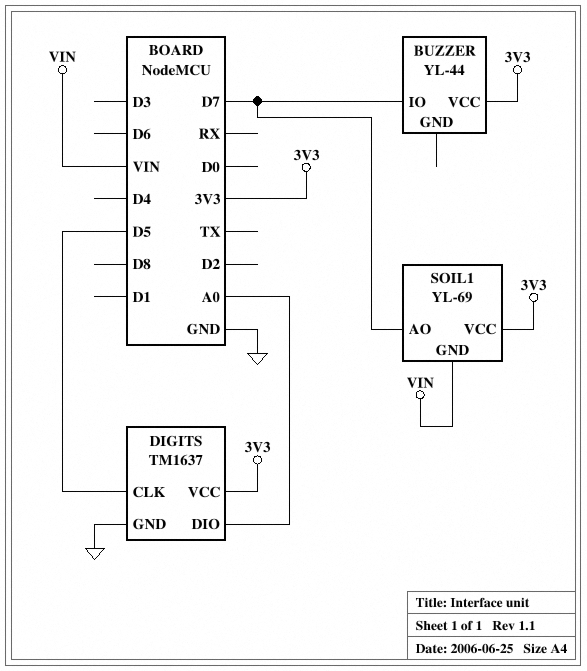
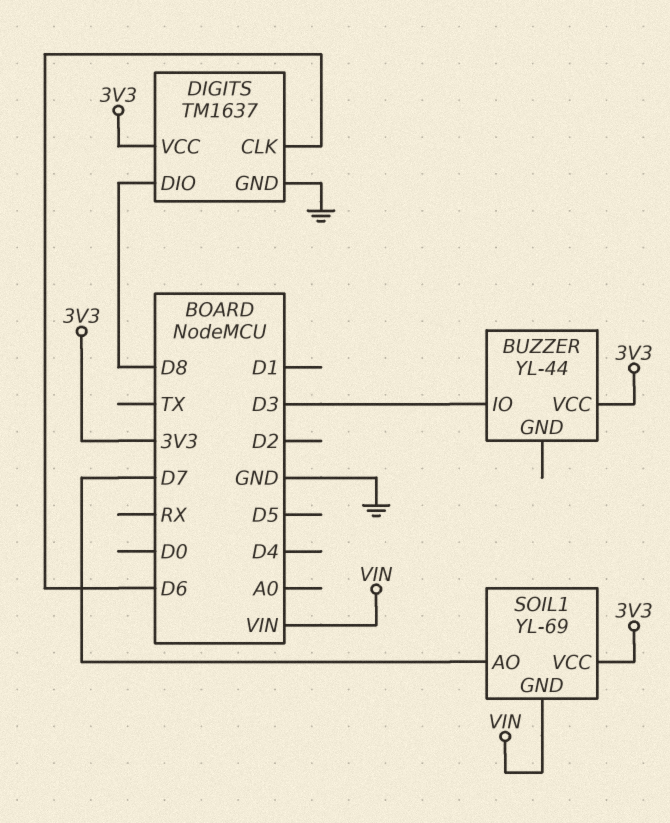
BUZZER pin IO: D7 -> D3
DIGITS pin CLK: D5 -> D6
DIGITS pin DIO: A0 -> D8

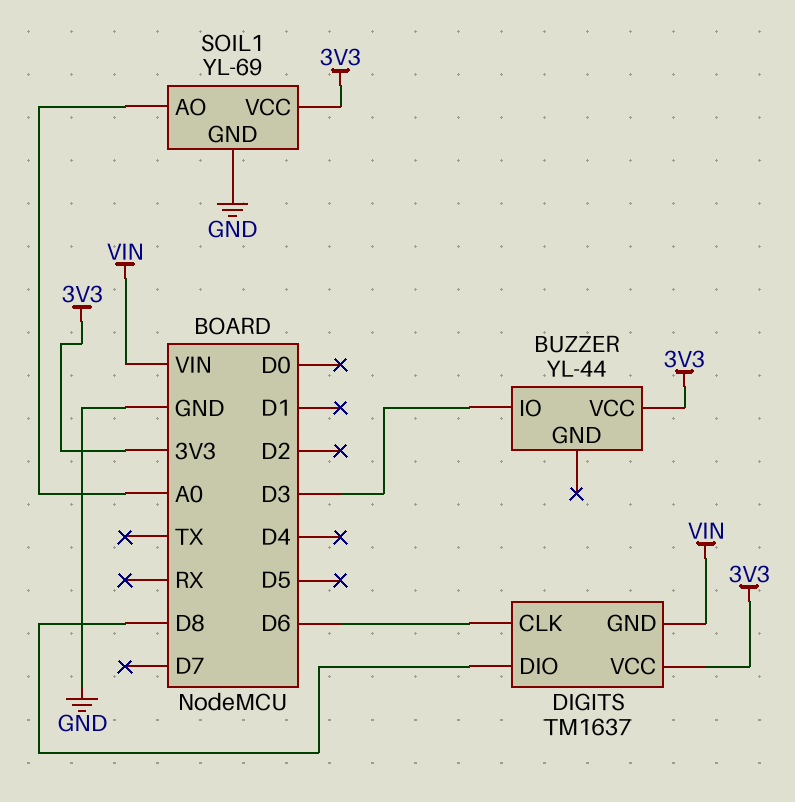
DIGITS pin GND: GND -> VIN
SOIL1 pin AO: D7 -> A0
SOIL1 pin GND: VIN -> GND

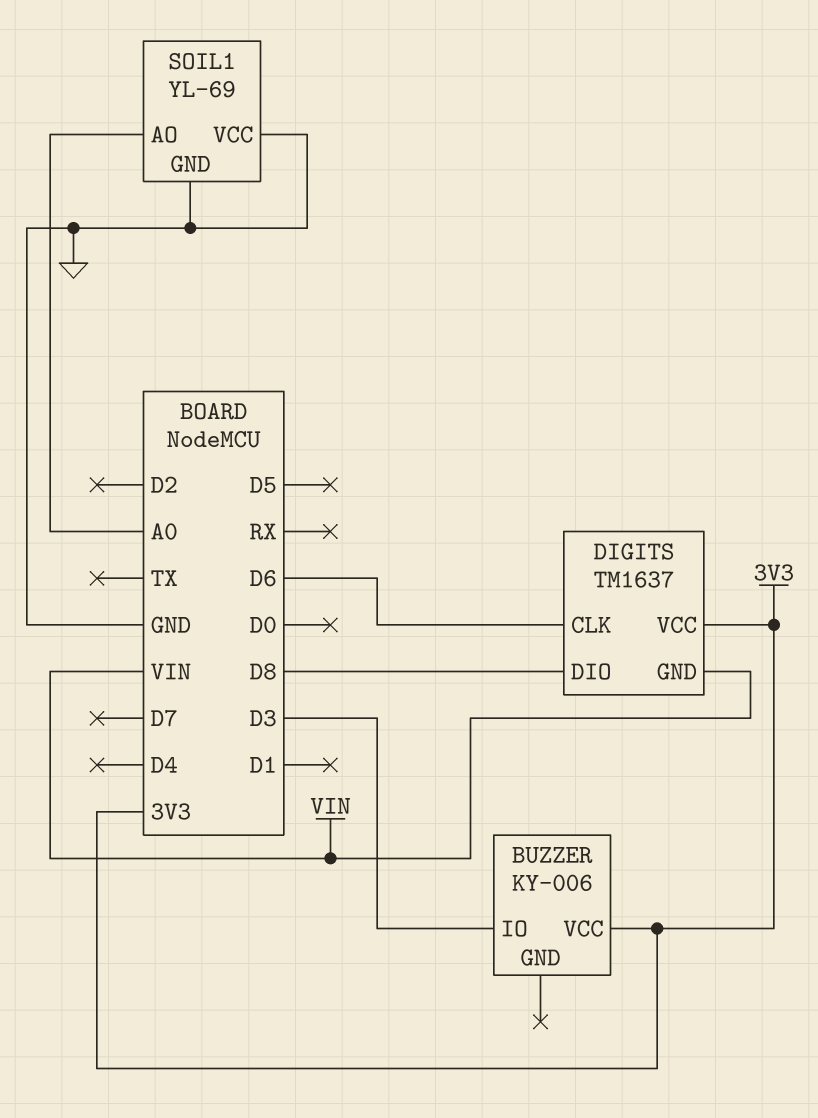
BUZZER: YL-44 -> KY-006
SOIL1 pin VCC: 3V3 -> GND

